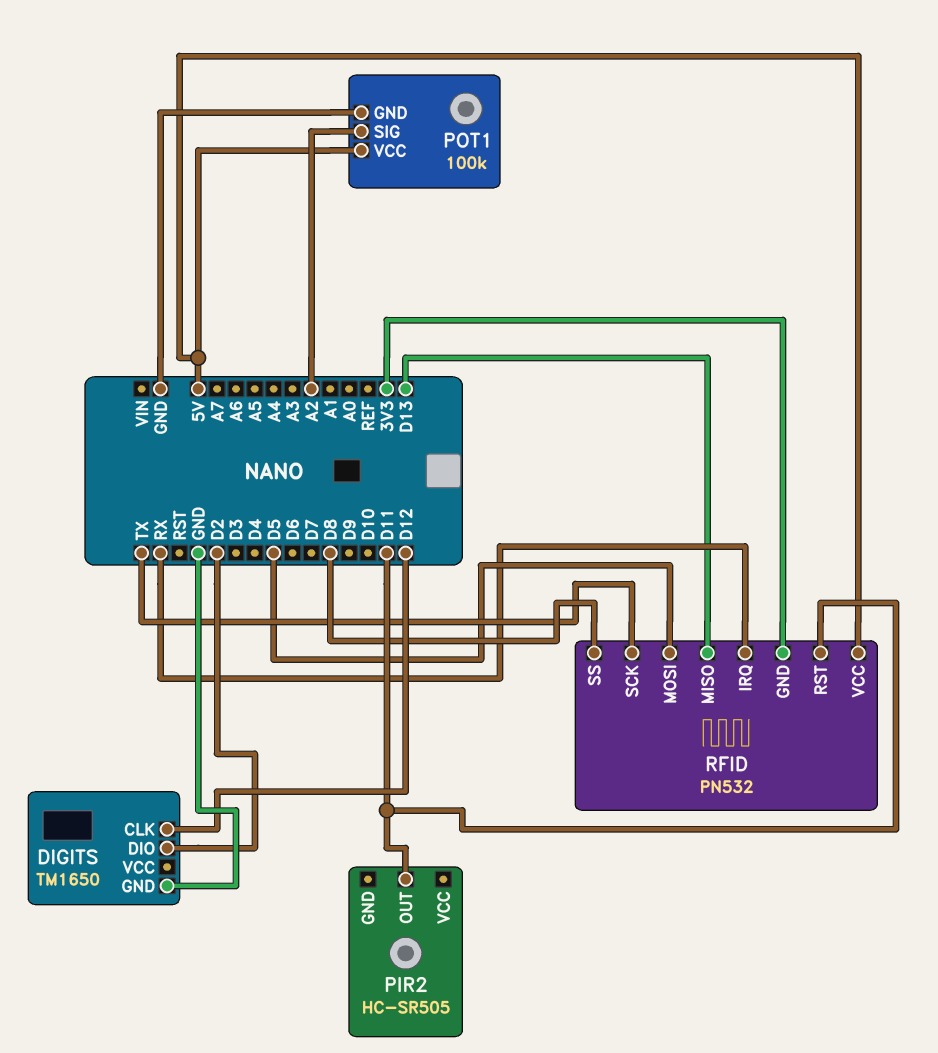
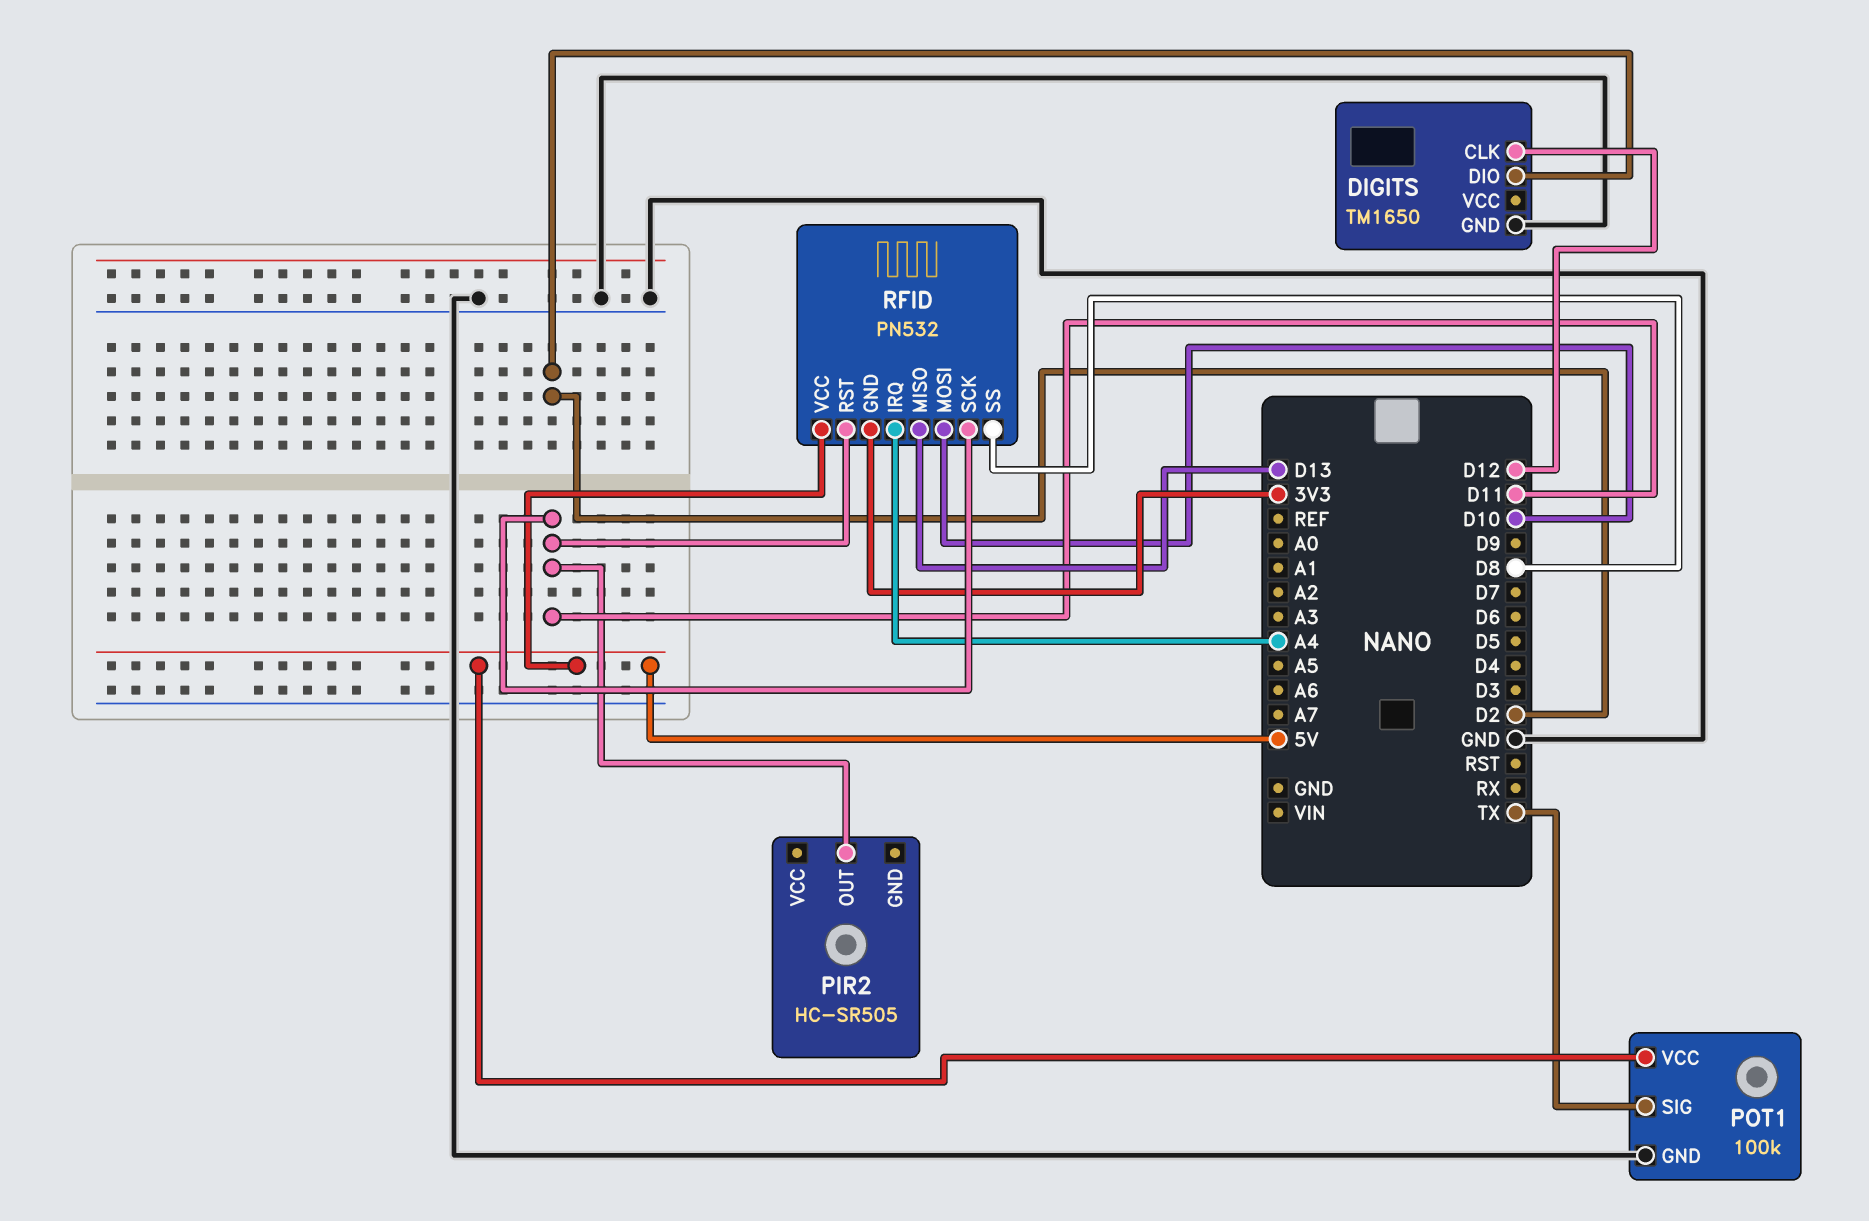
POT1 pin SIG: A2 -> TX
RFID pin IRQ: RX -> A4
RFID pin MOSI: D5 -> D10
RFID pin SCK: TX -> D11

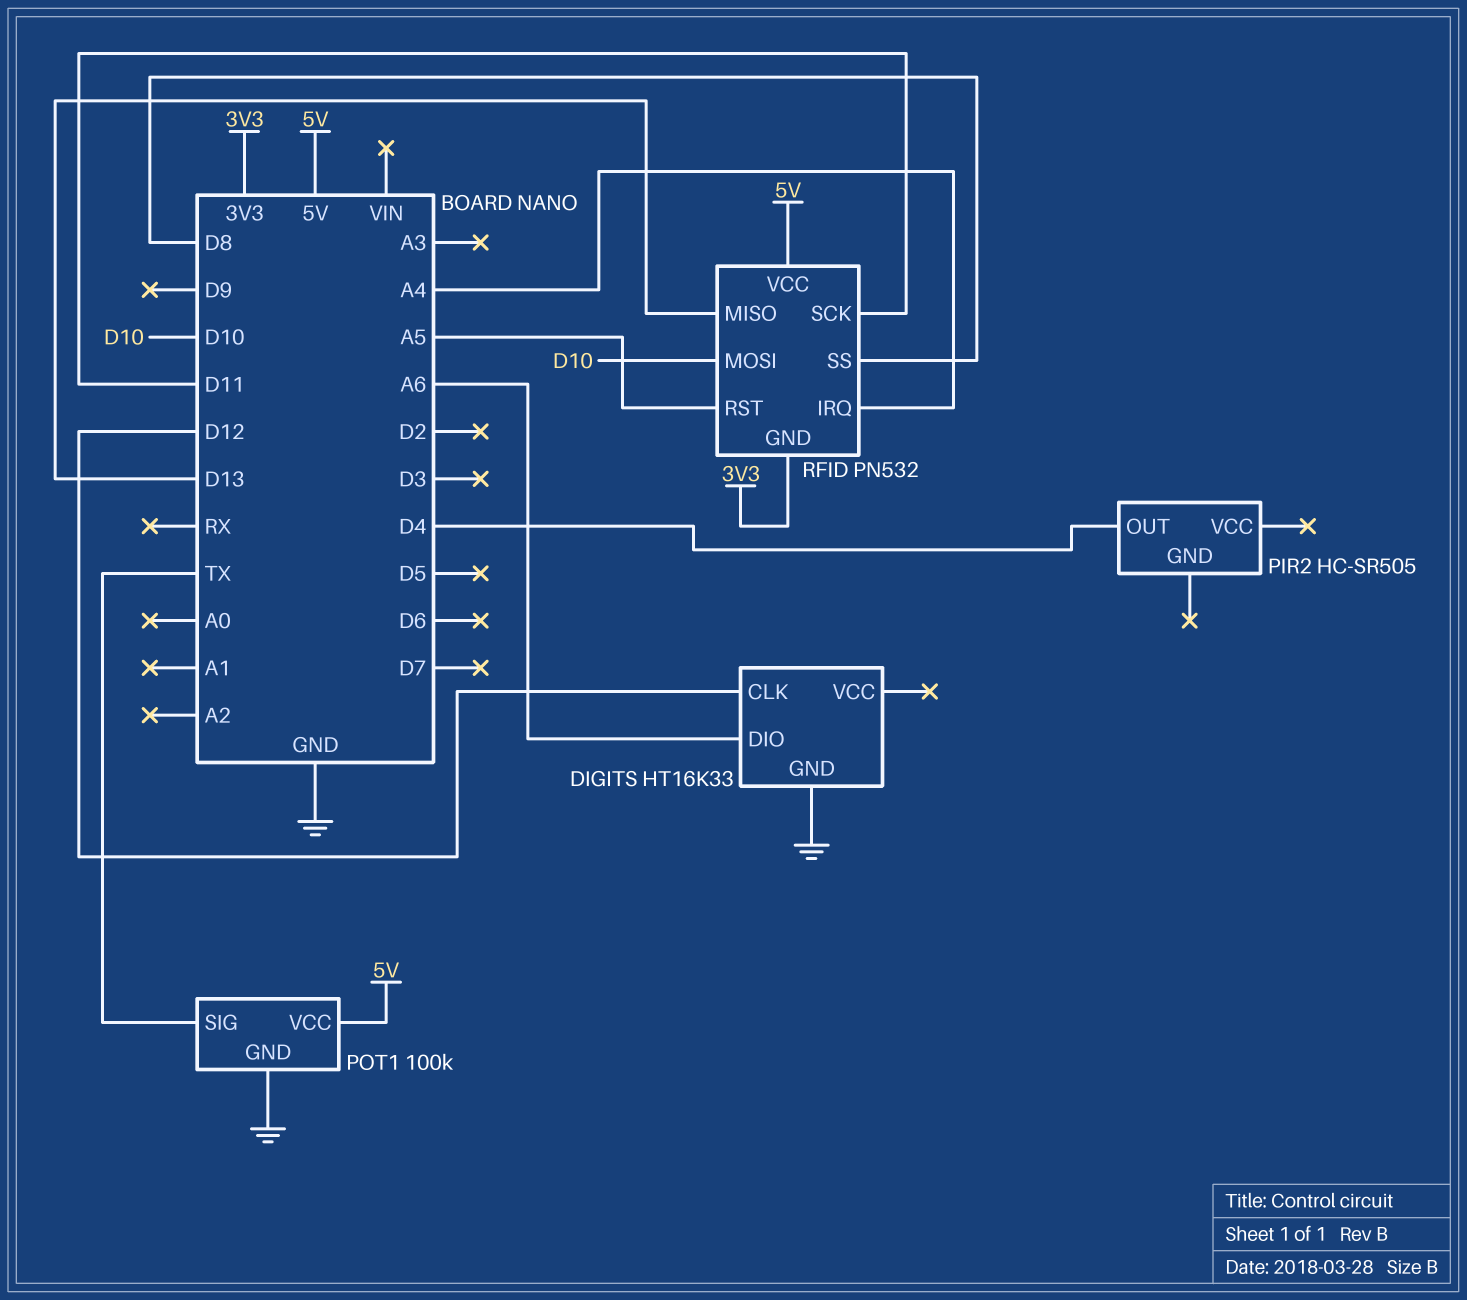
DIGITS: TM1650 -> HT16K33
DIGITS pin DIO: D2 -> A6
PIR2 pin OUT: D11 -> D4
RFID pin RST: D11 -> A5

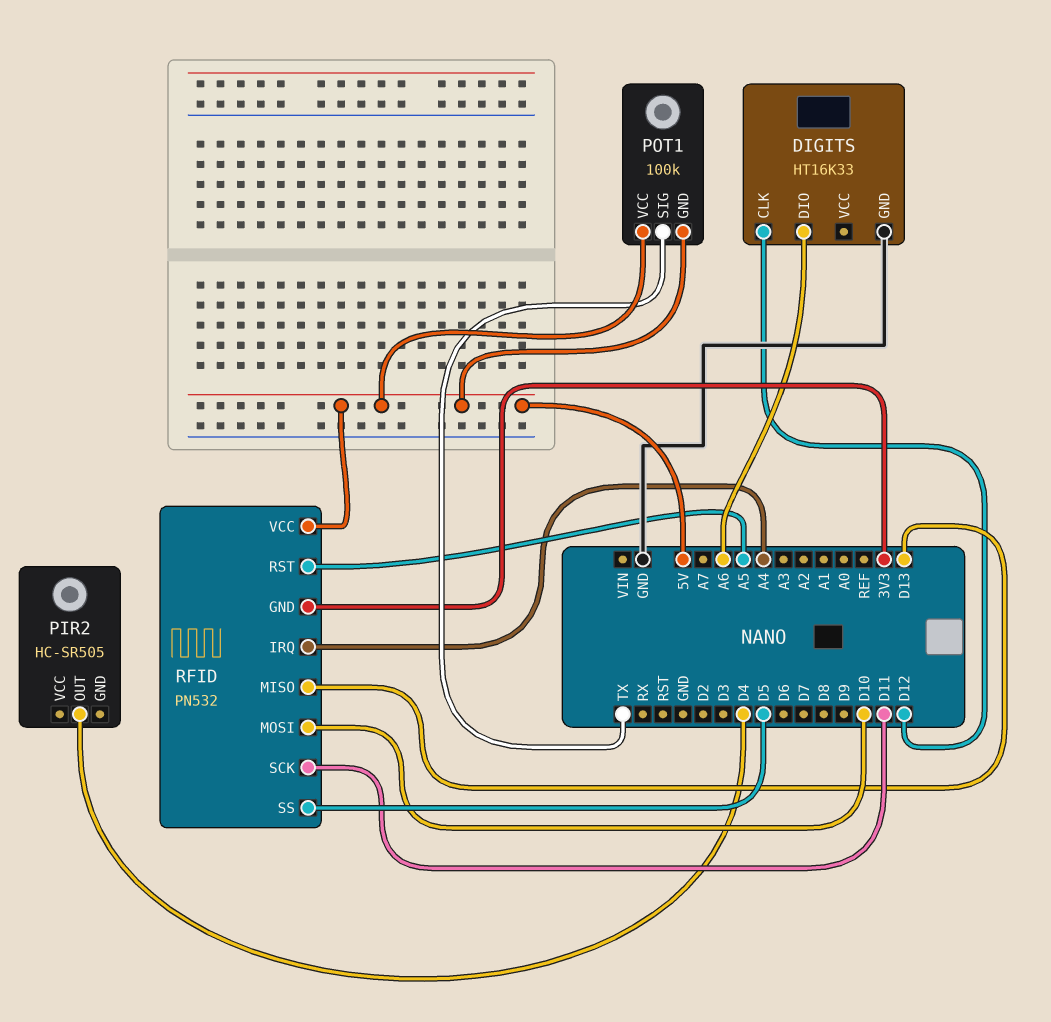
POT1 pin GND: GND -> 5V
RFID pin SS: D8 -> D5

